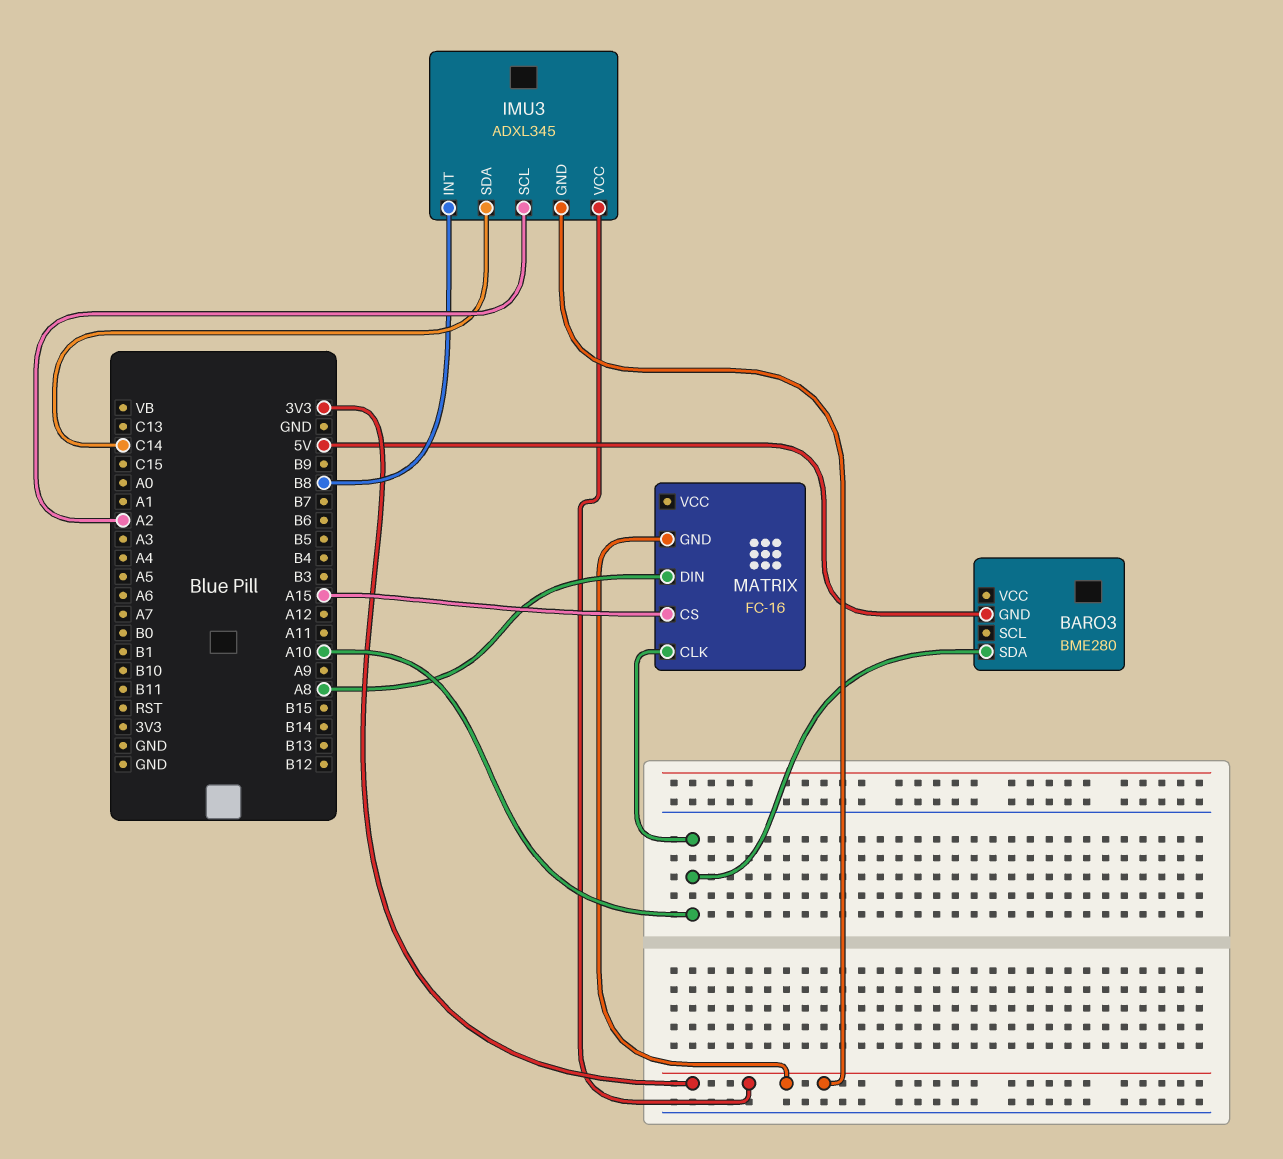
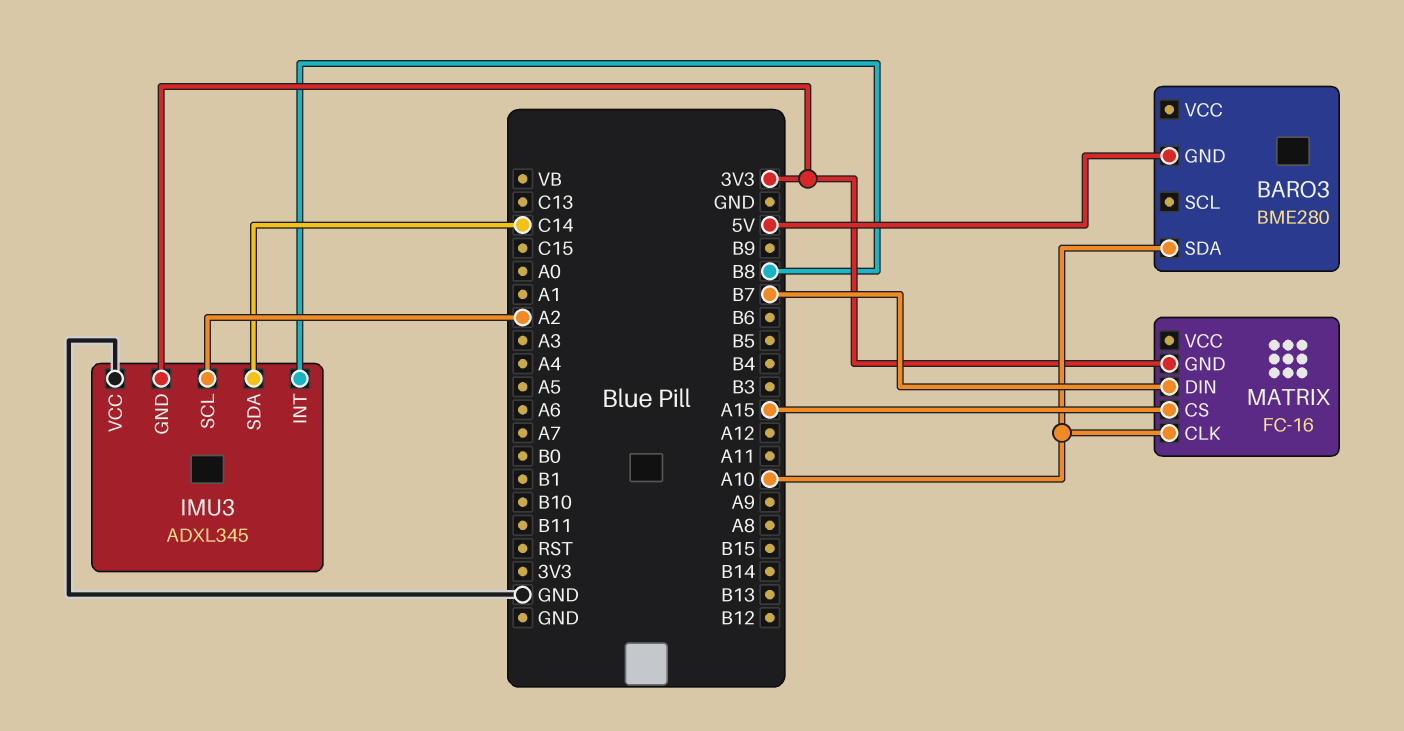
IMU3 pin VCC: 3V3 -> GND
MATRIX pin DIN: A8 -> B7

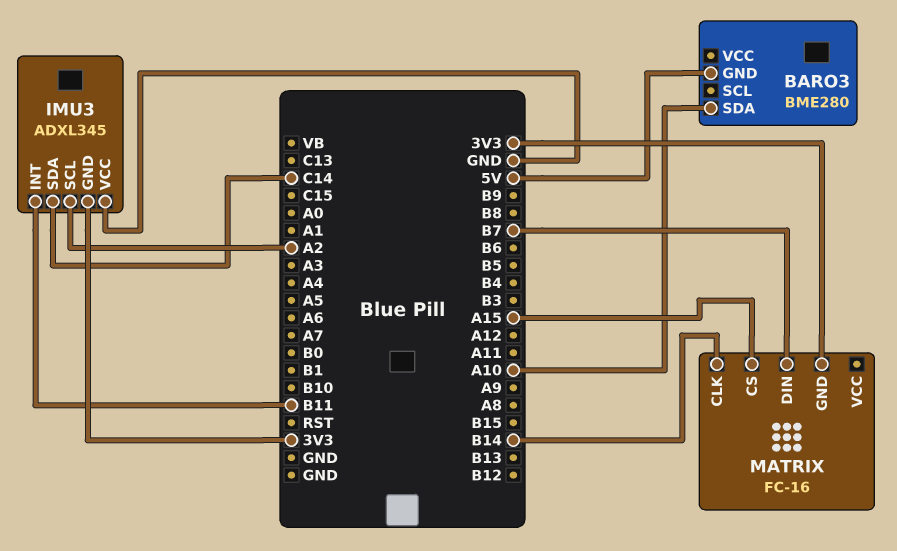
IMU3 pin INT: B8 -> B11
MATRIX pin CLK: A10 -> B14

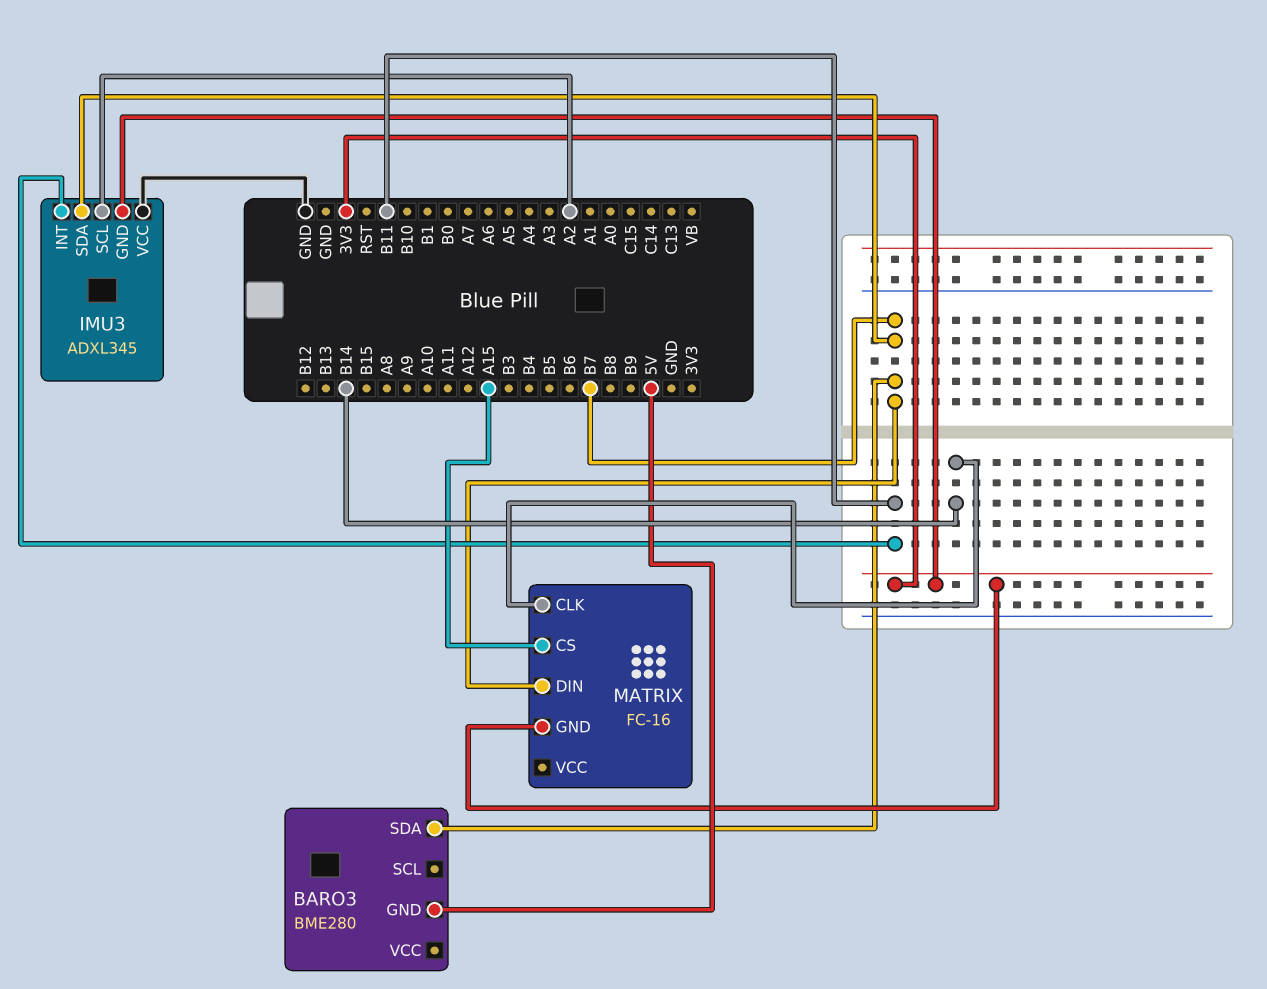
BARO3 pin SDA: A10 -> B7
IMU3 pin SDA: C14 -> B7

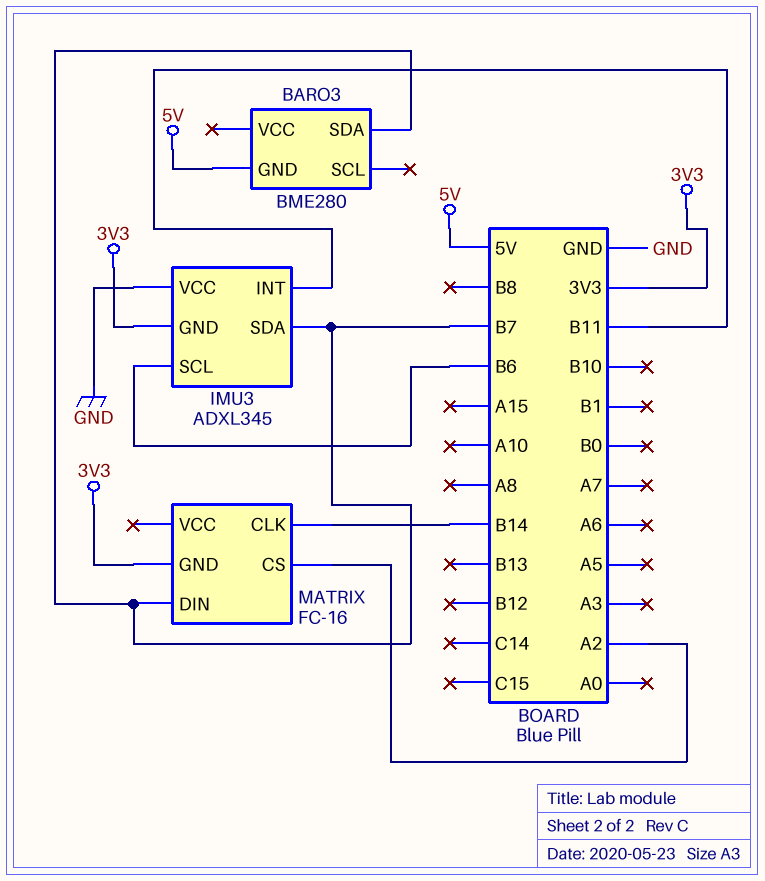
IMU3 pin SCL: A2 -> B6
MATRIX pin CS: A15 -> A2

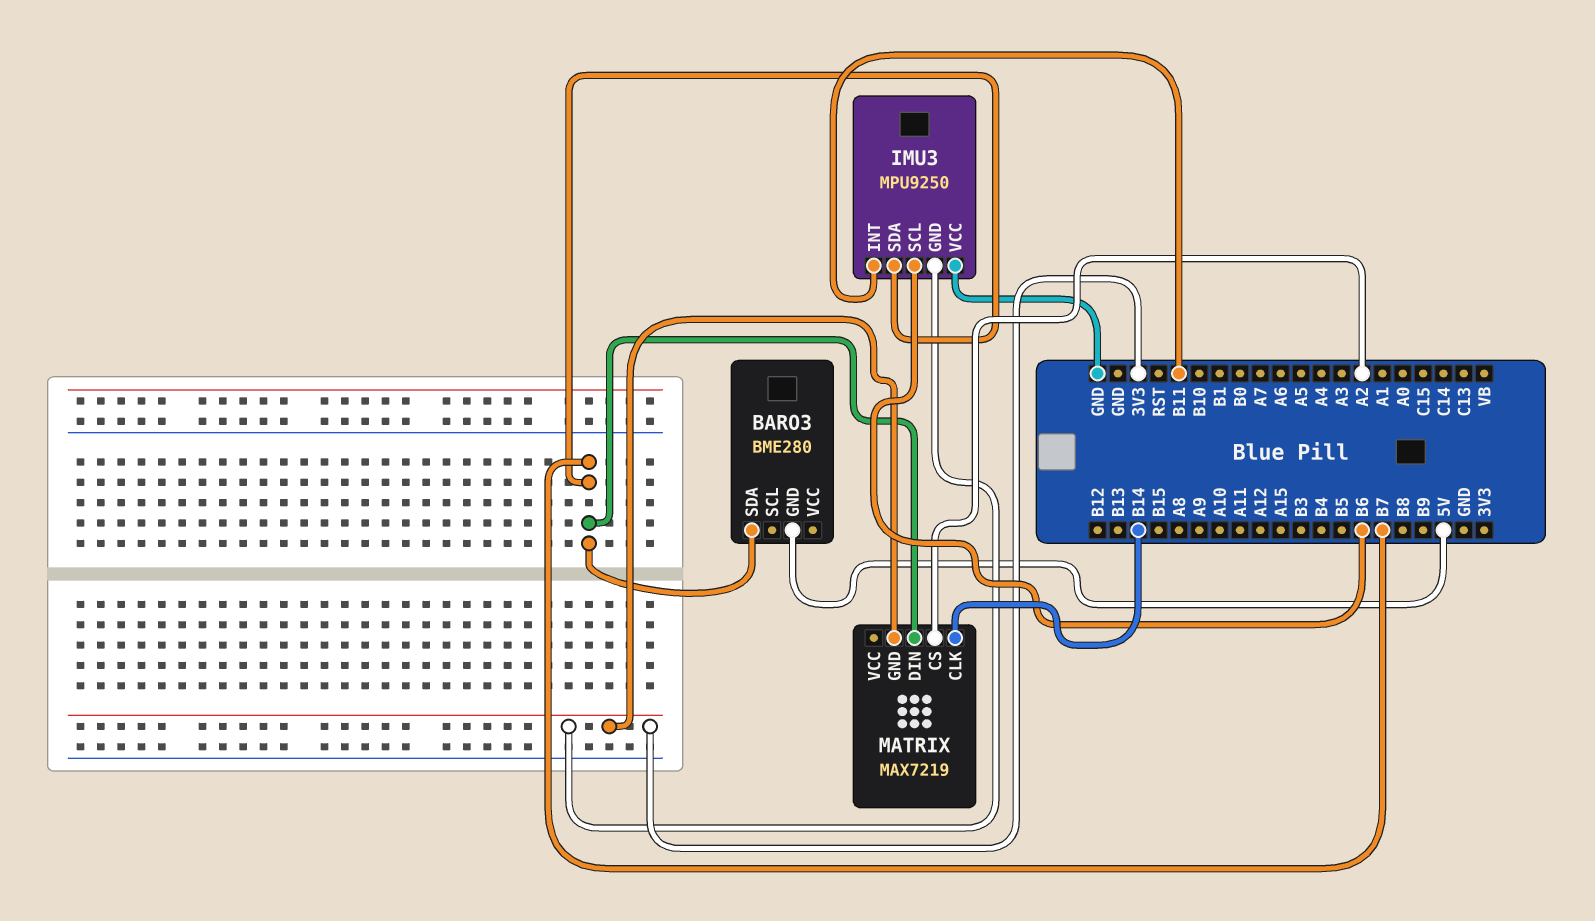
IMU3: ADXL345 -> MPU9250
MATRIX: FC-16 -> MAX7219

